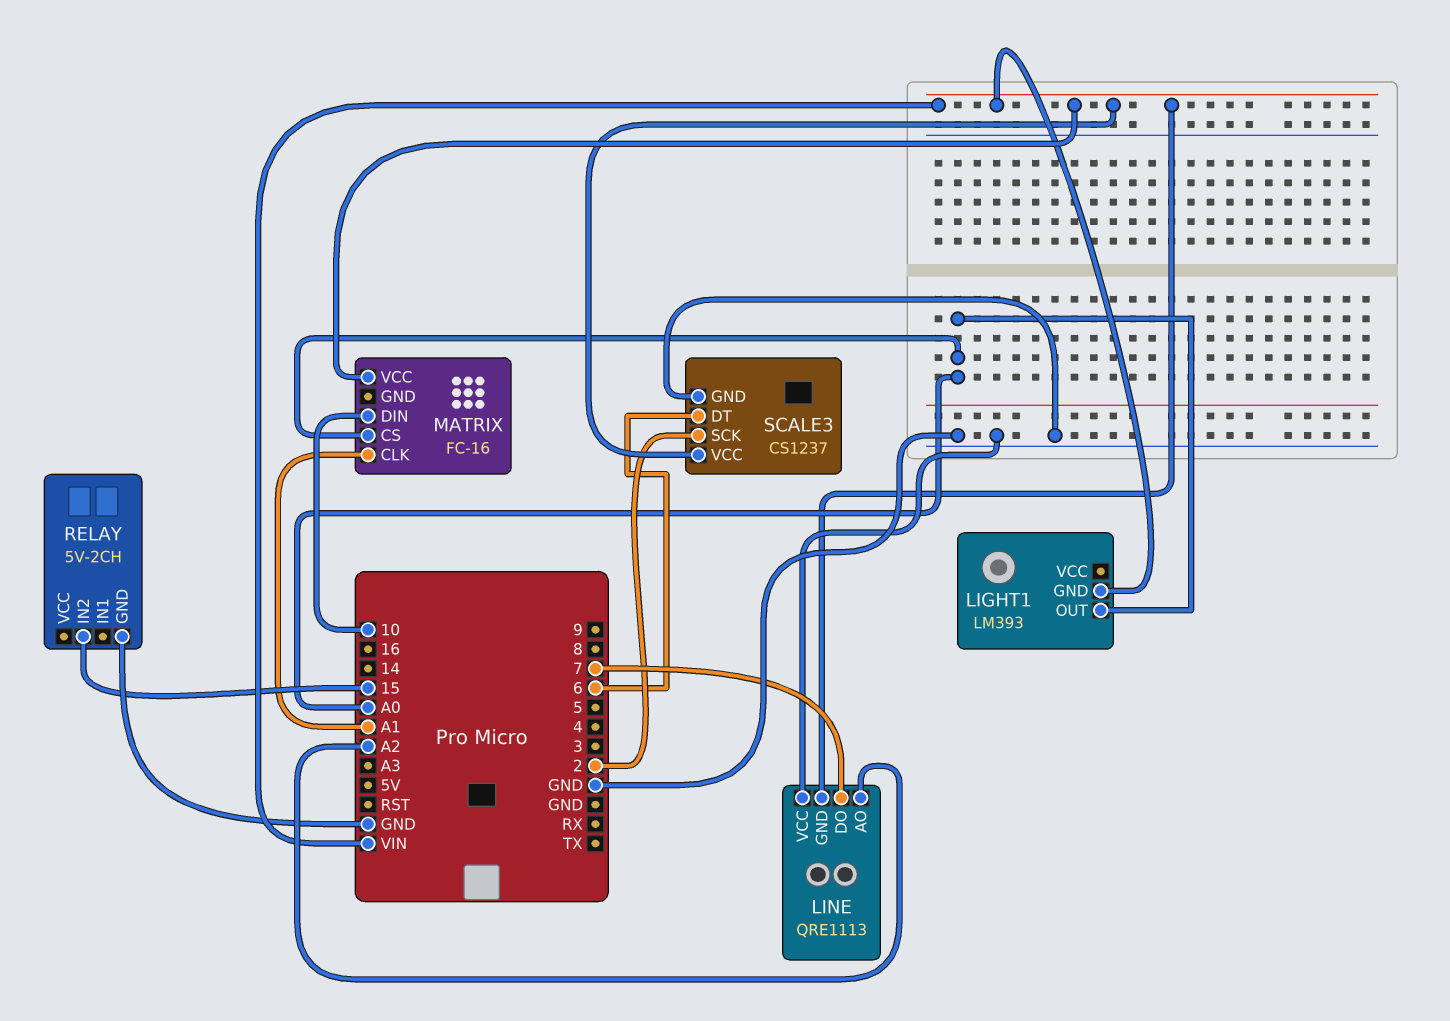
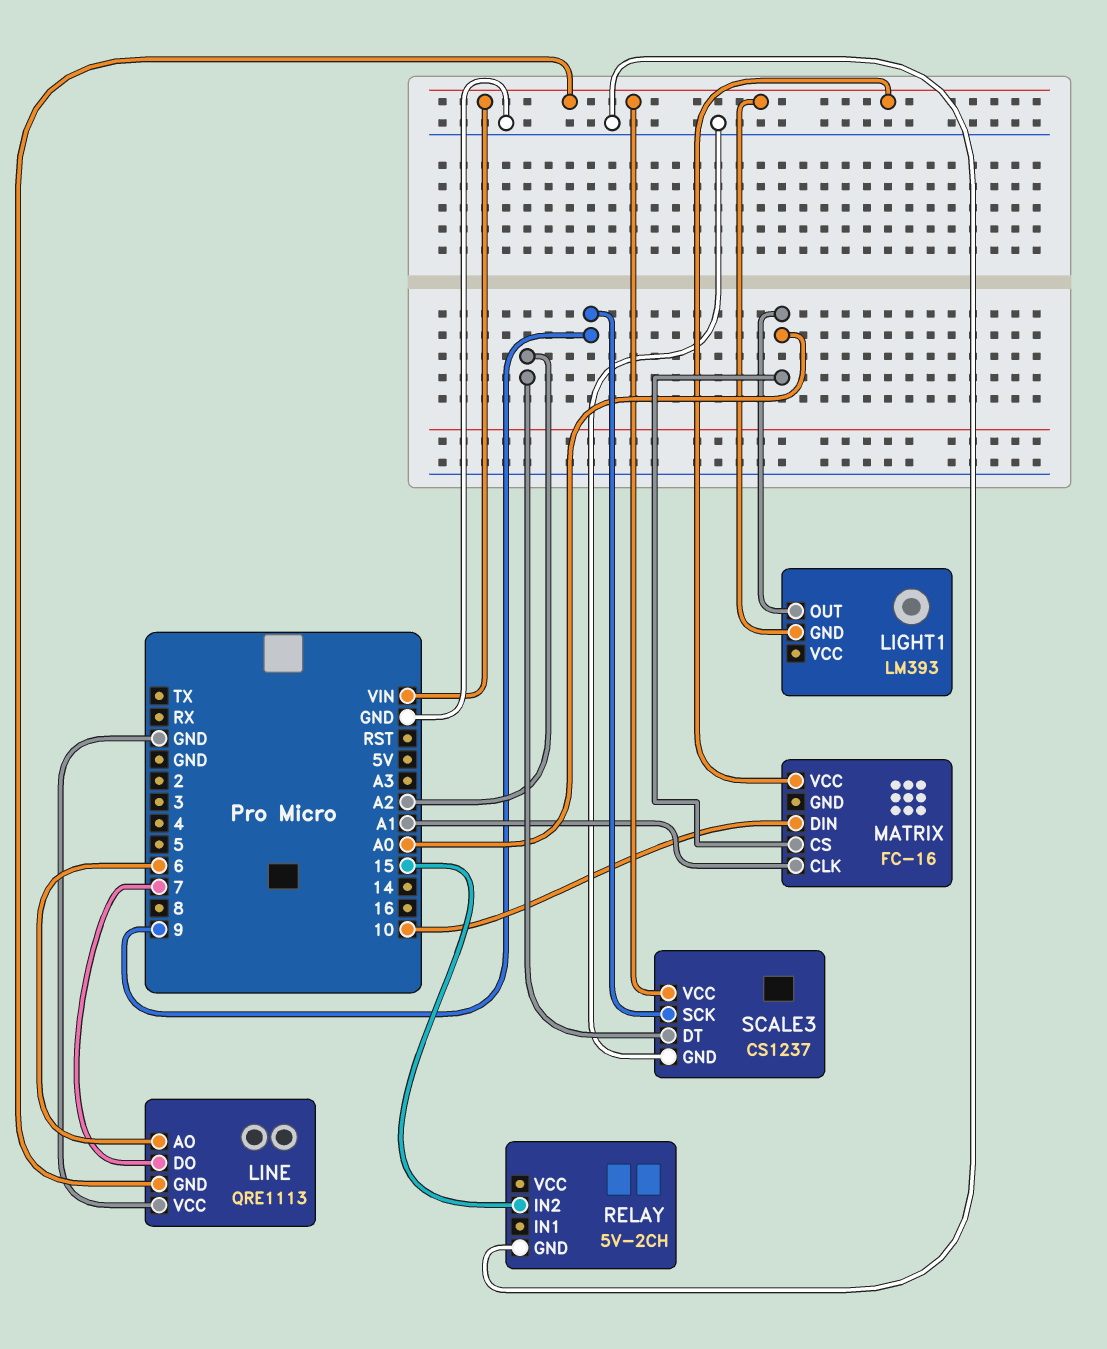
LINE pin AO: A2 -> 6
SCALE3 pin DT: 6 -> A2
SCALE3 pin SCK: 2 -> 9

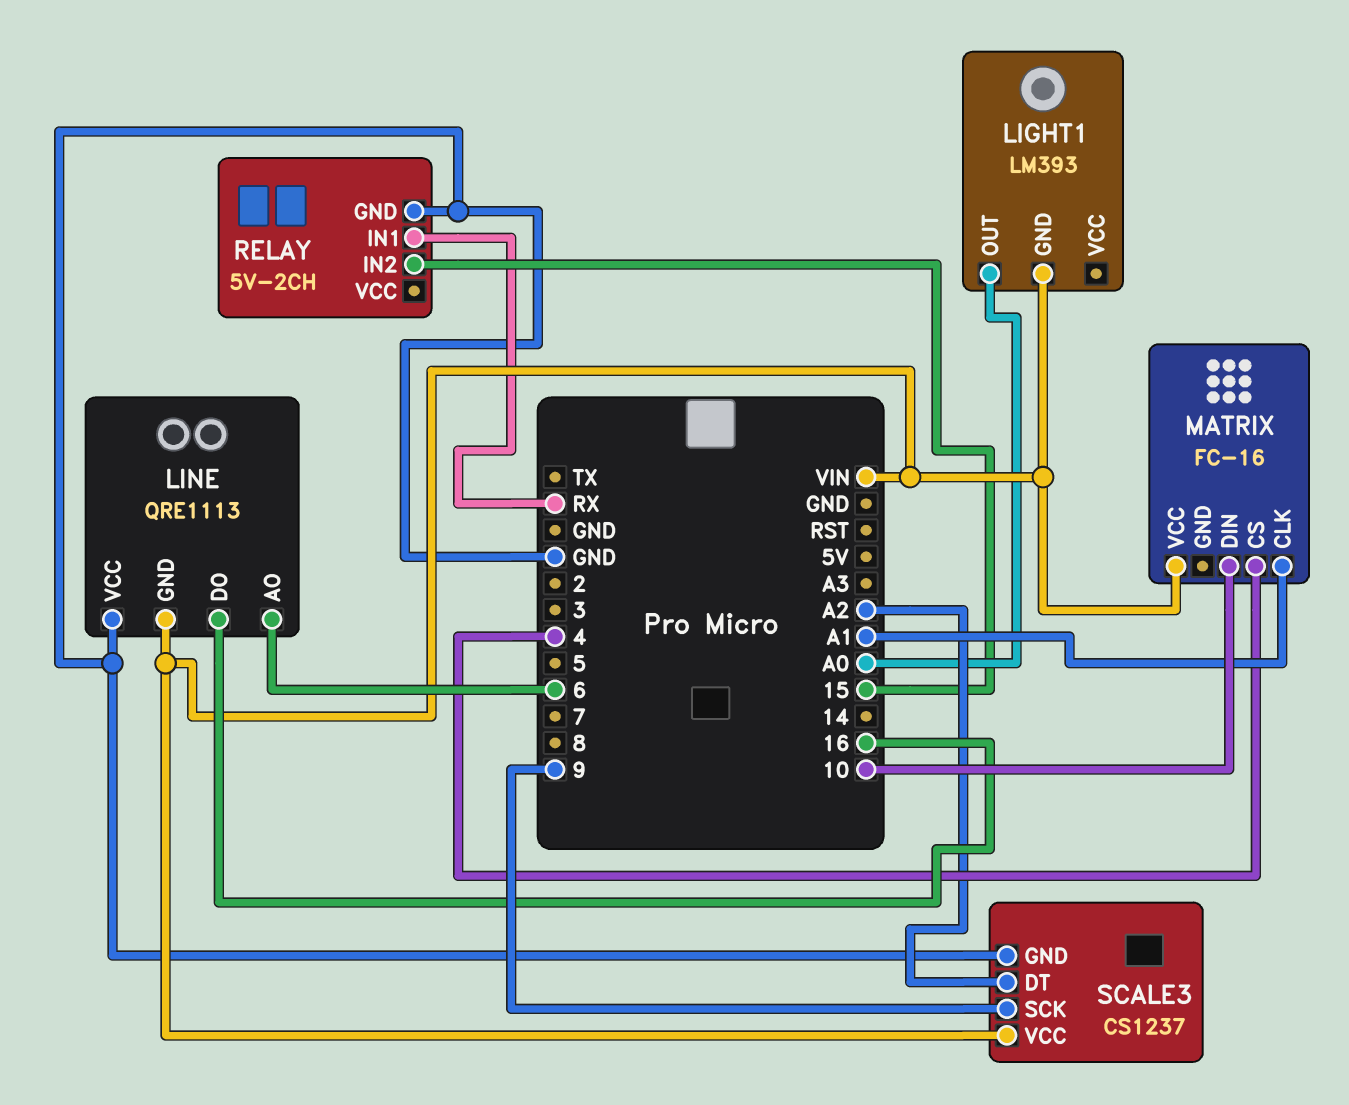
LINE pin DO: 7 -> 16
MATRIX pin CS: A0 -> 4
RELAY pin IN1: none -> RX

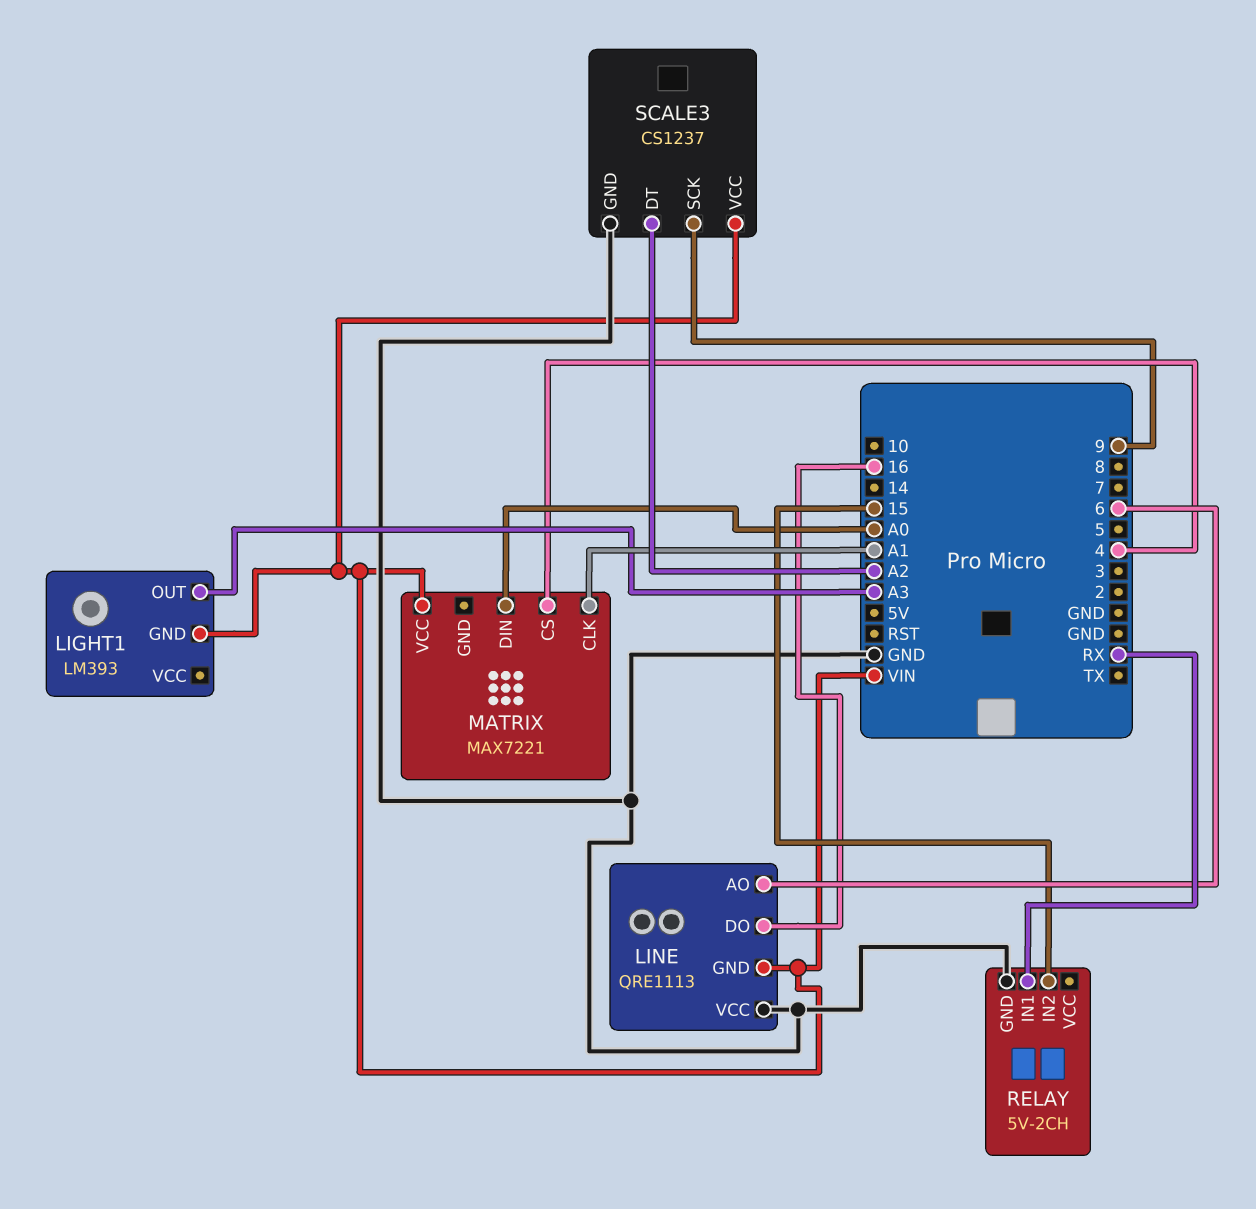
LIGHT1 pin OUT: A0 -> A3
MATRIX: FC-16 -> MAX7221
MATRIX pin DIN: 10 -> A0

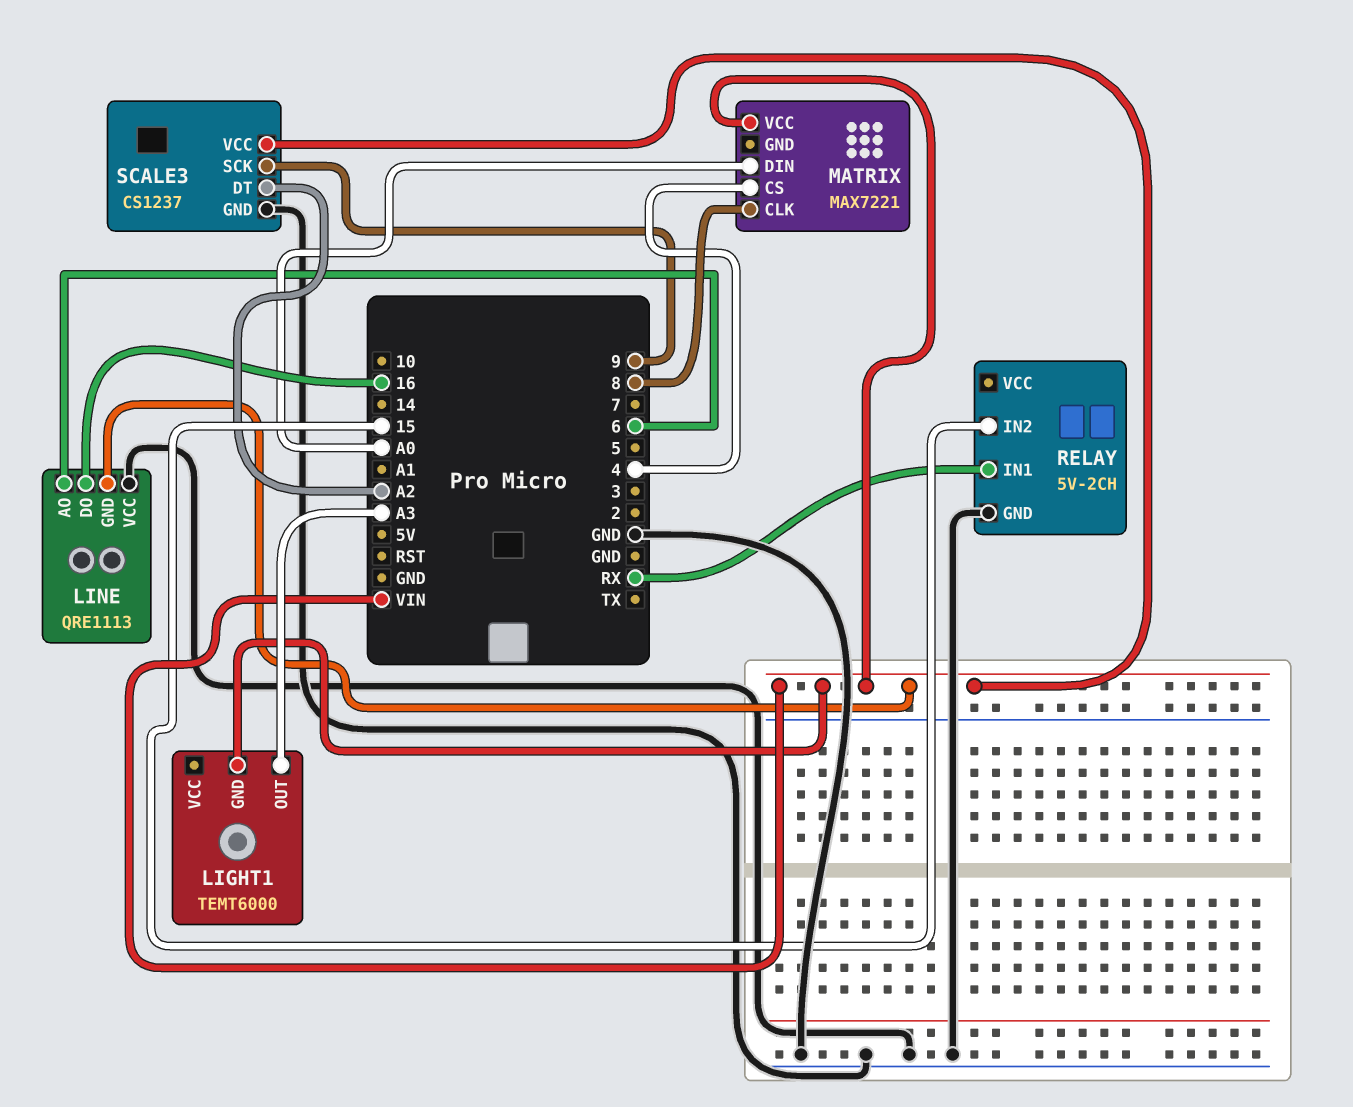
LIGHT1: LM393 -> TEMT6000
MATRIX pin CLK: A1 -> 8

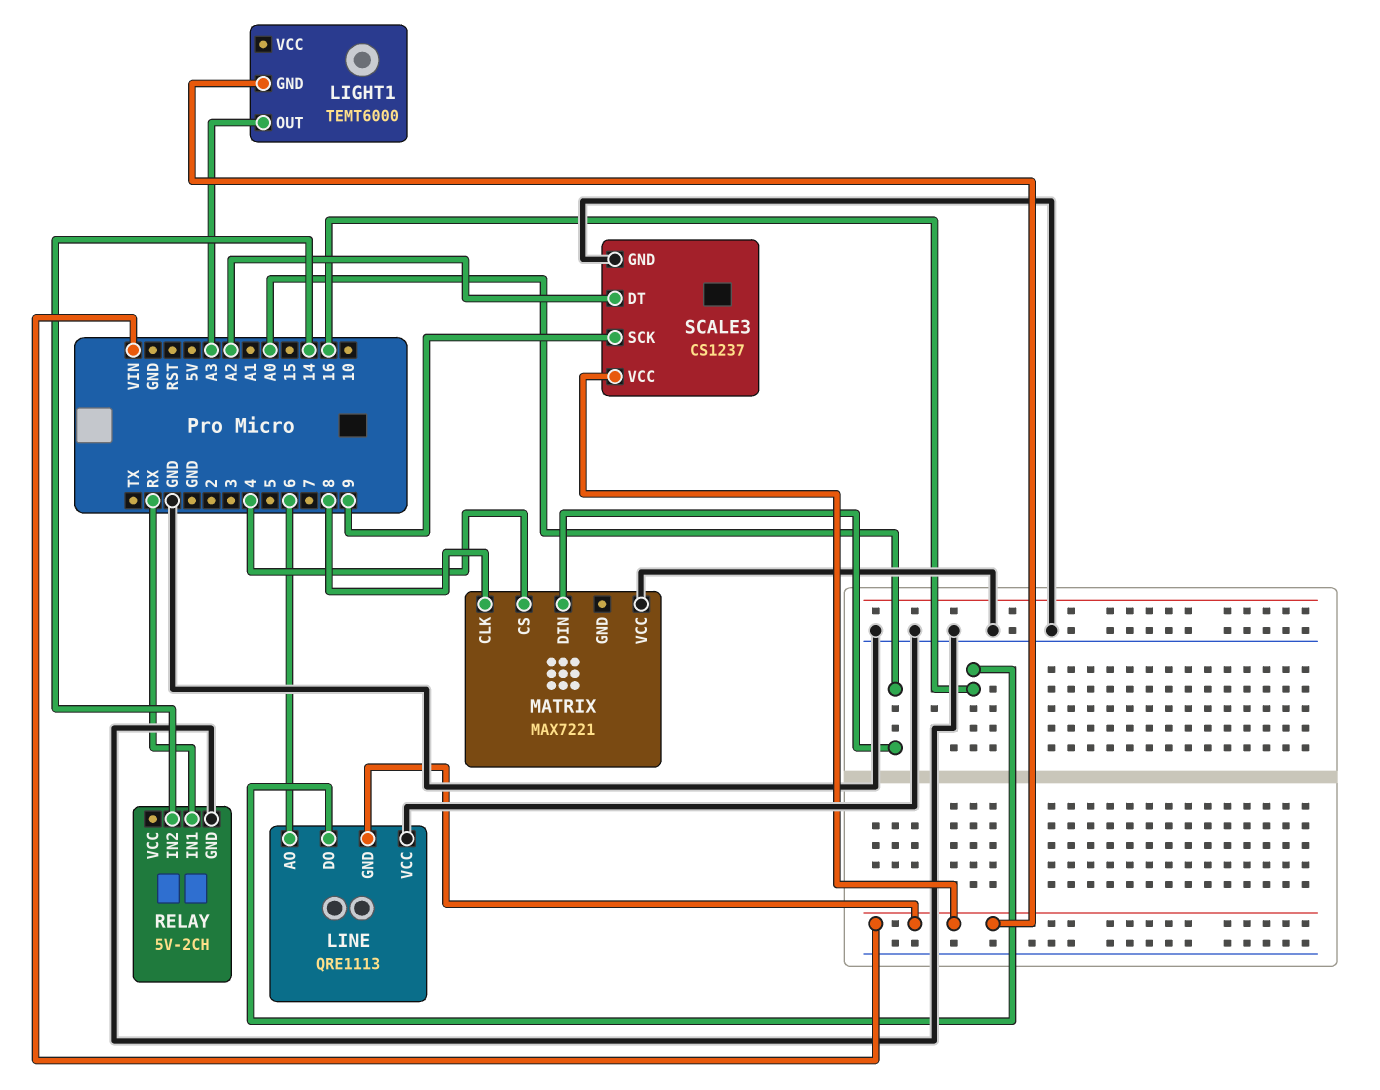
MATRIX pin VCC: VIN -> GND
RELAY pin IN2: 15 -> 14

